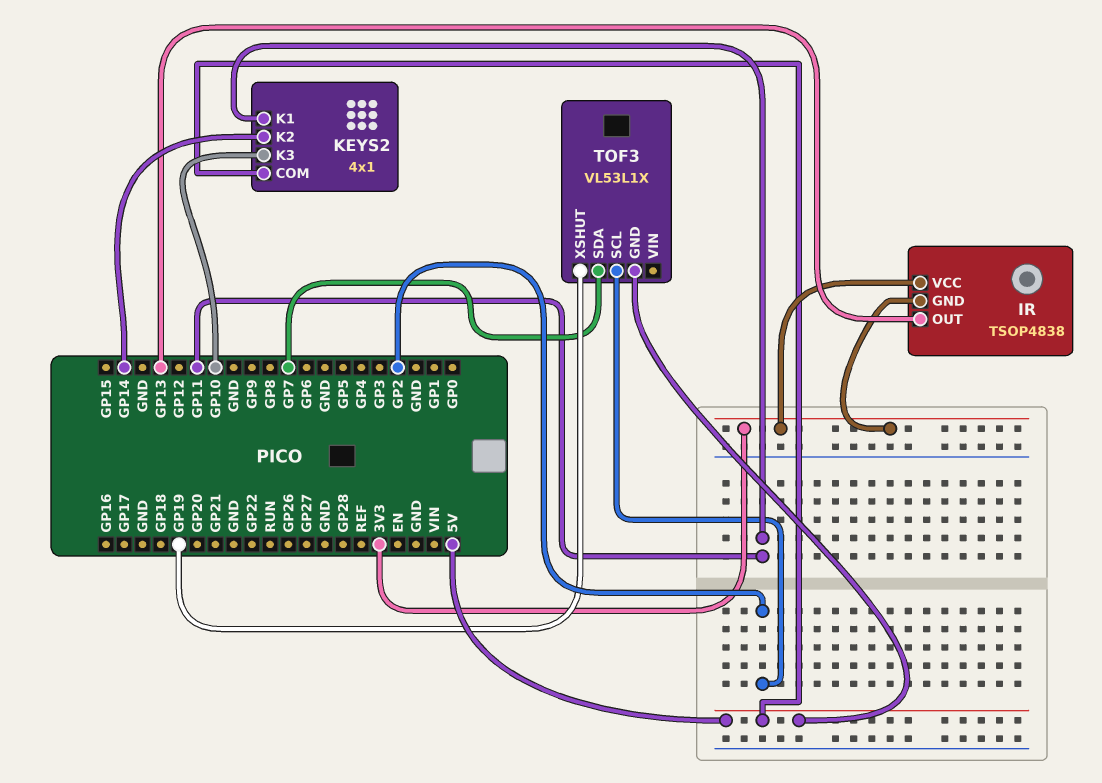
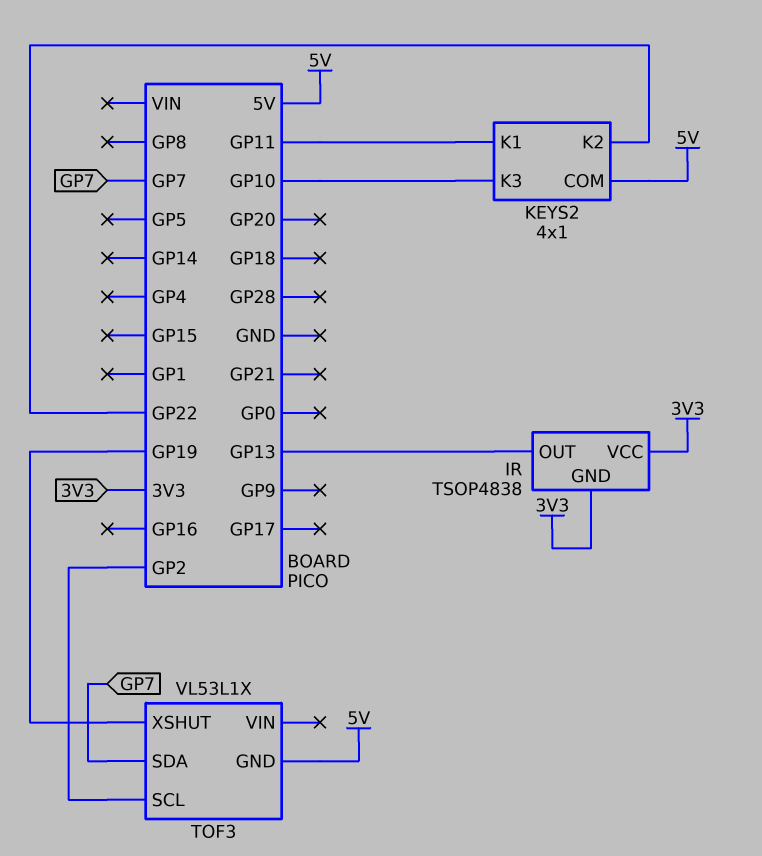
KEYS2 pin K2: GP14 -> GP22

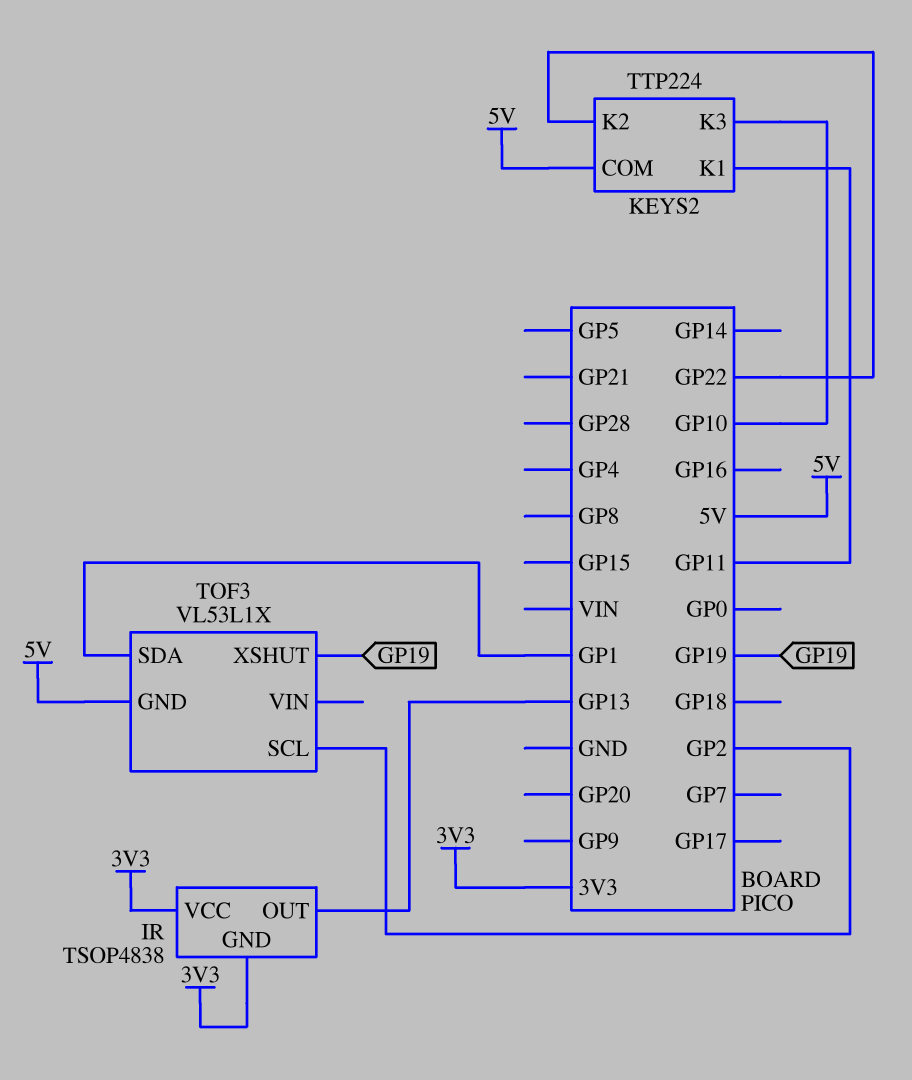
KEYS2: 4x1 -> TTP224
TOF3 pin SDA: GP7 -> GP1

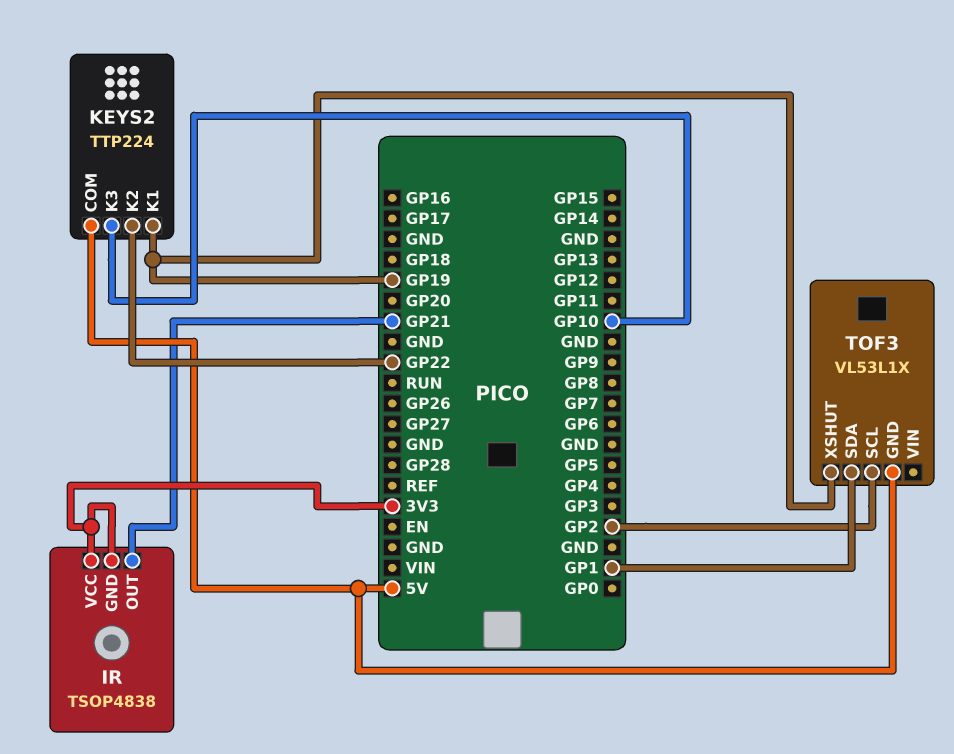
IR pin OUT: GP13 -> GP21
KEYS2 pin K1: GP11 -> GP19

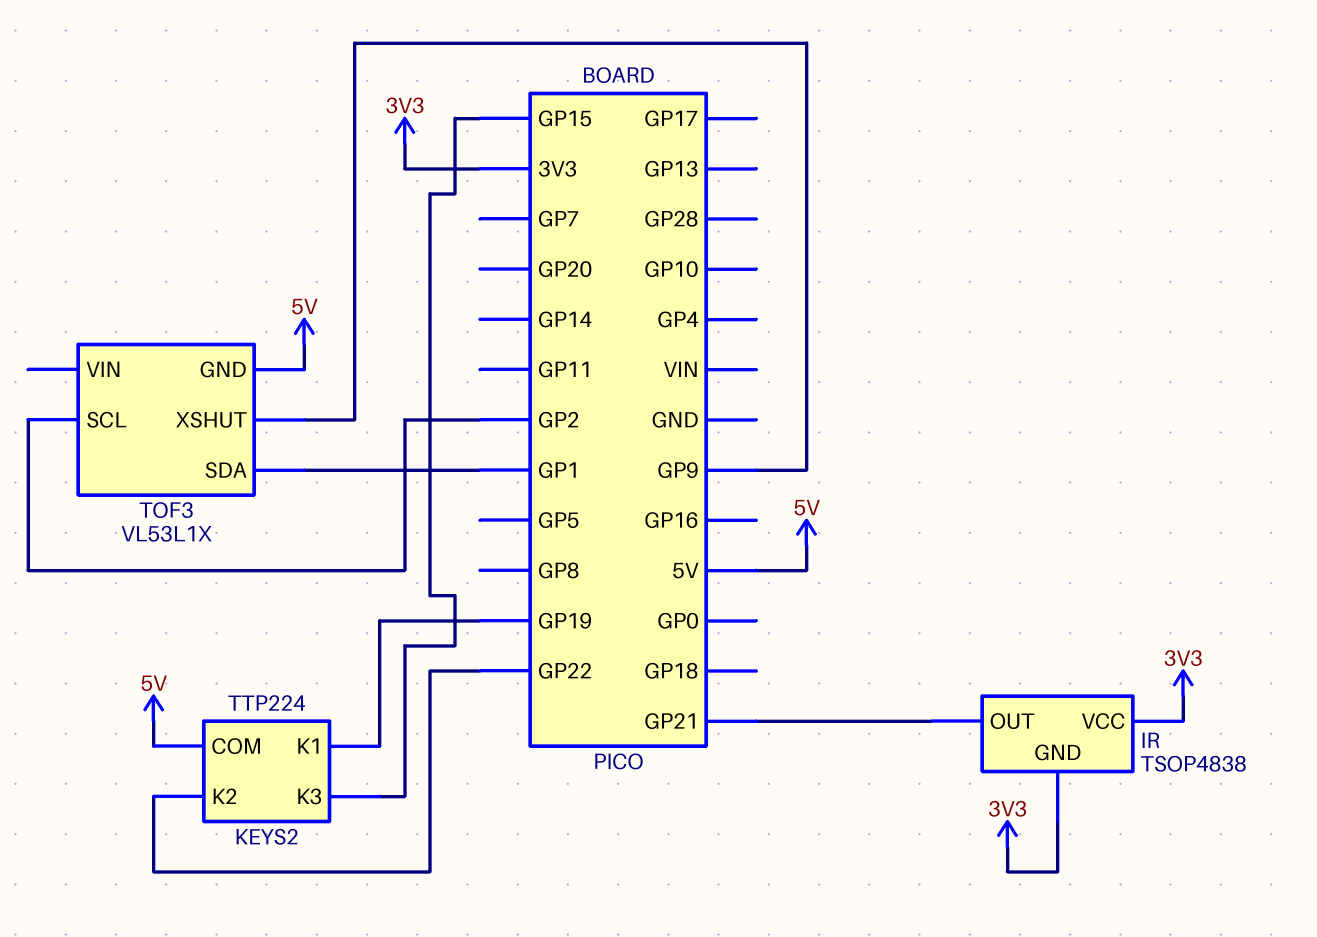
KEYS2 pin K3: GP10 -> GP15
TOF3 pin XSHUT: GP19 -> GP9

